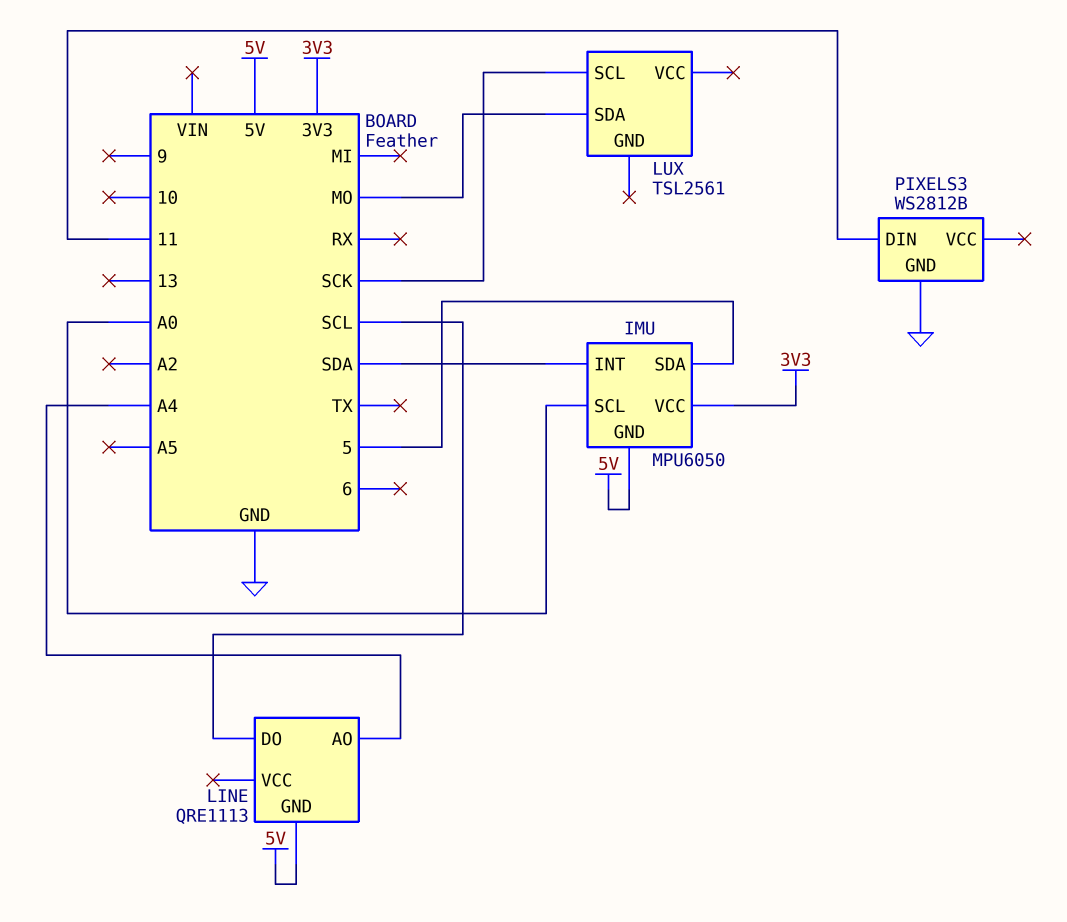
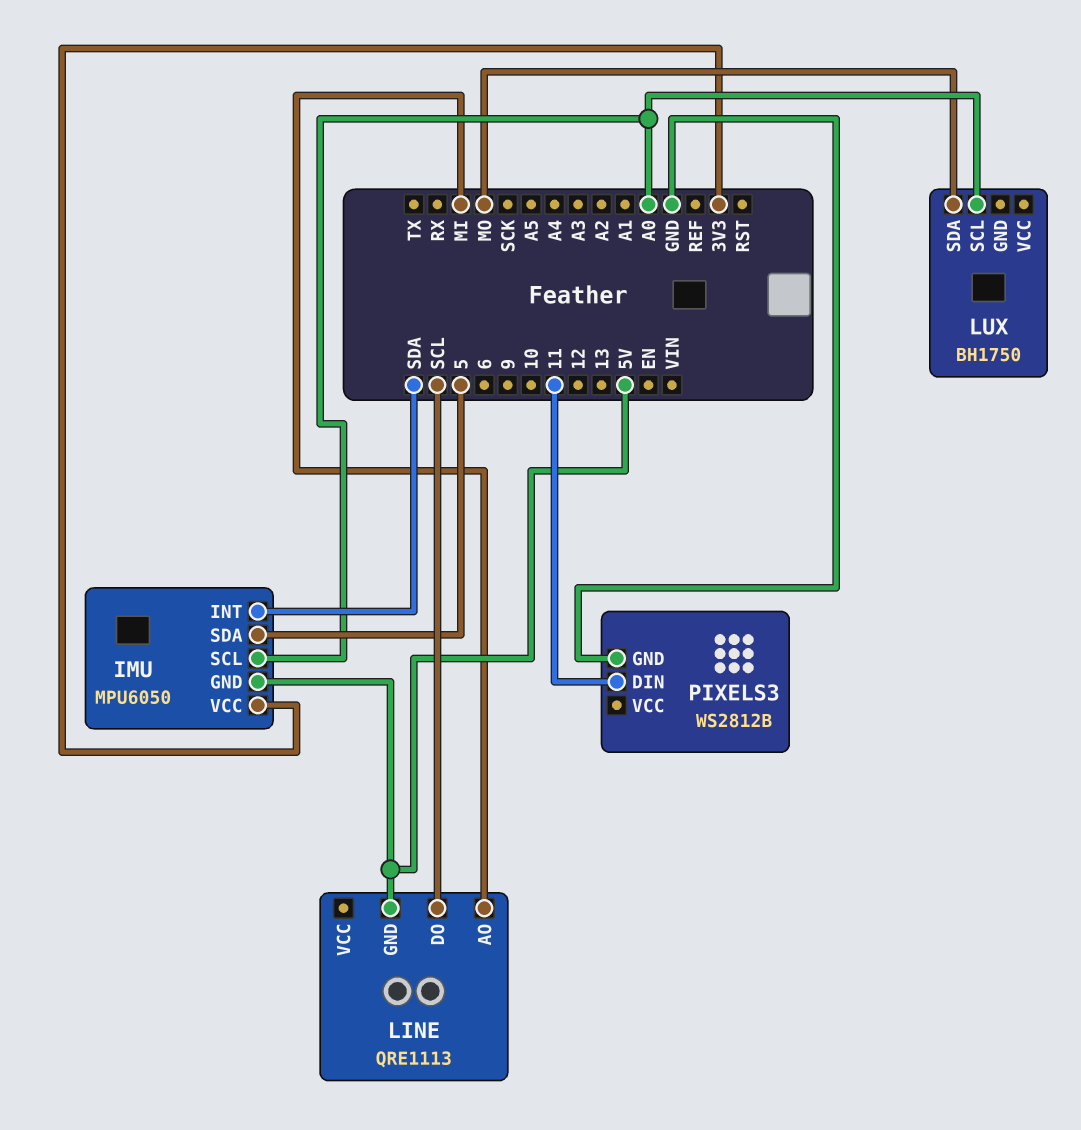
LINE pin AO: A4 -> MI
LUX: TSL2561 -> BH1750
LUX pin SCL: SCK -> A0

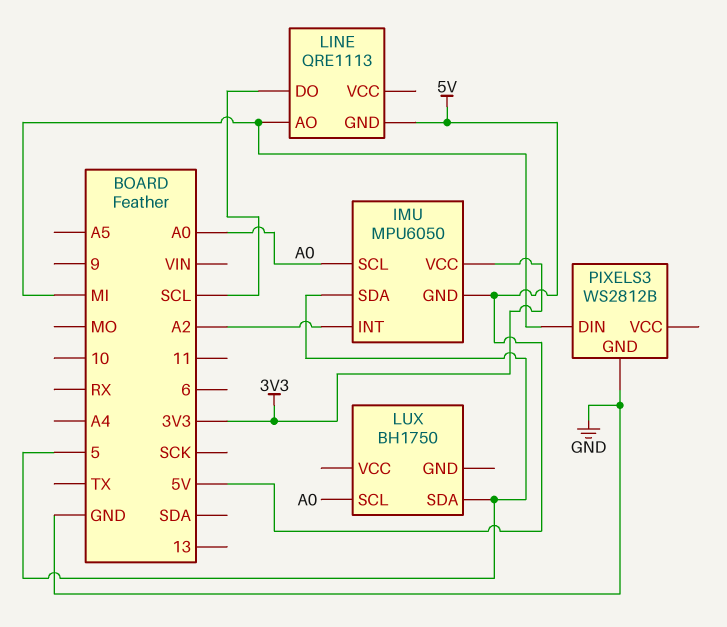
IMU pin INT: SDA -> A2
LUX pin SDA: MO -> 5
PIXELS3 pin DIN: 11 -> MI

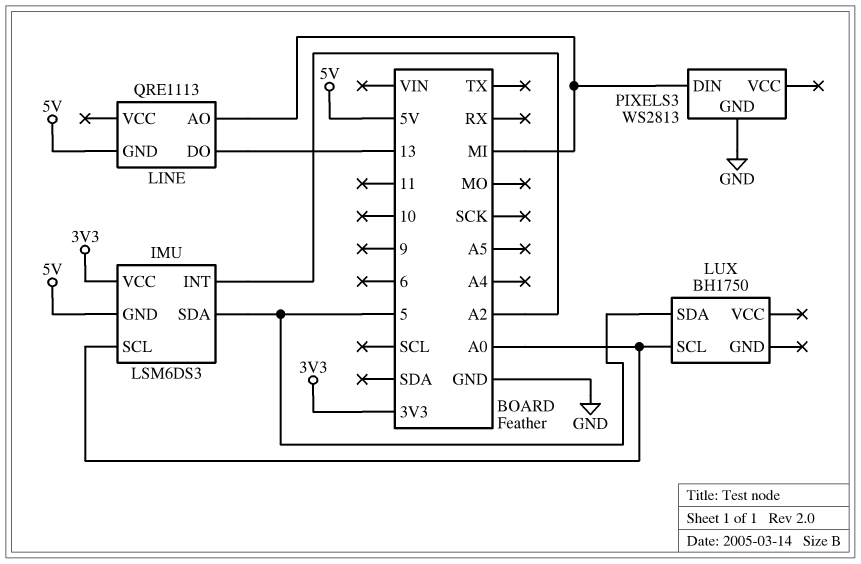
IMU: MPU6050 -> LSM6DS3
LINE pin DO: SCL -> 13
PIXELS3: WS2812B -> WS2813

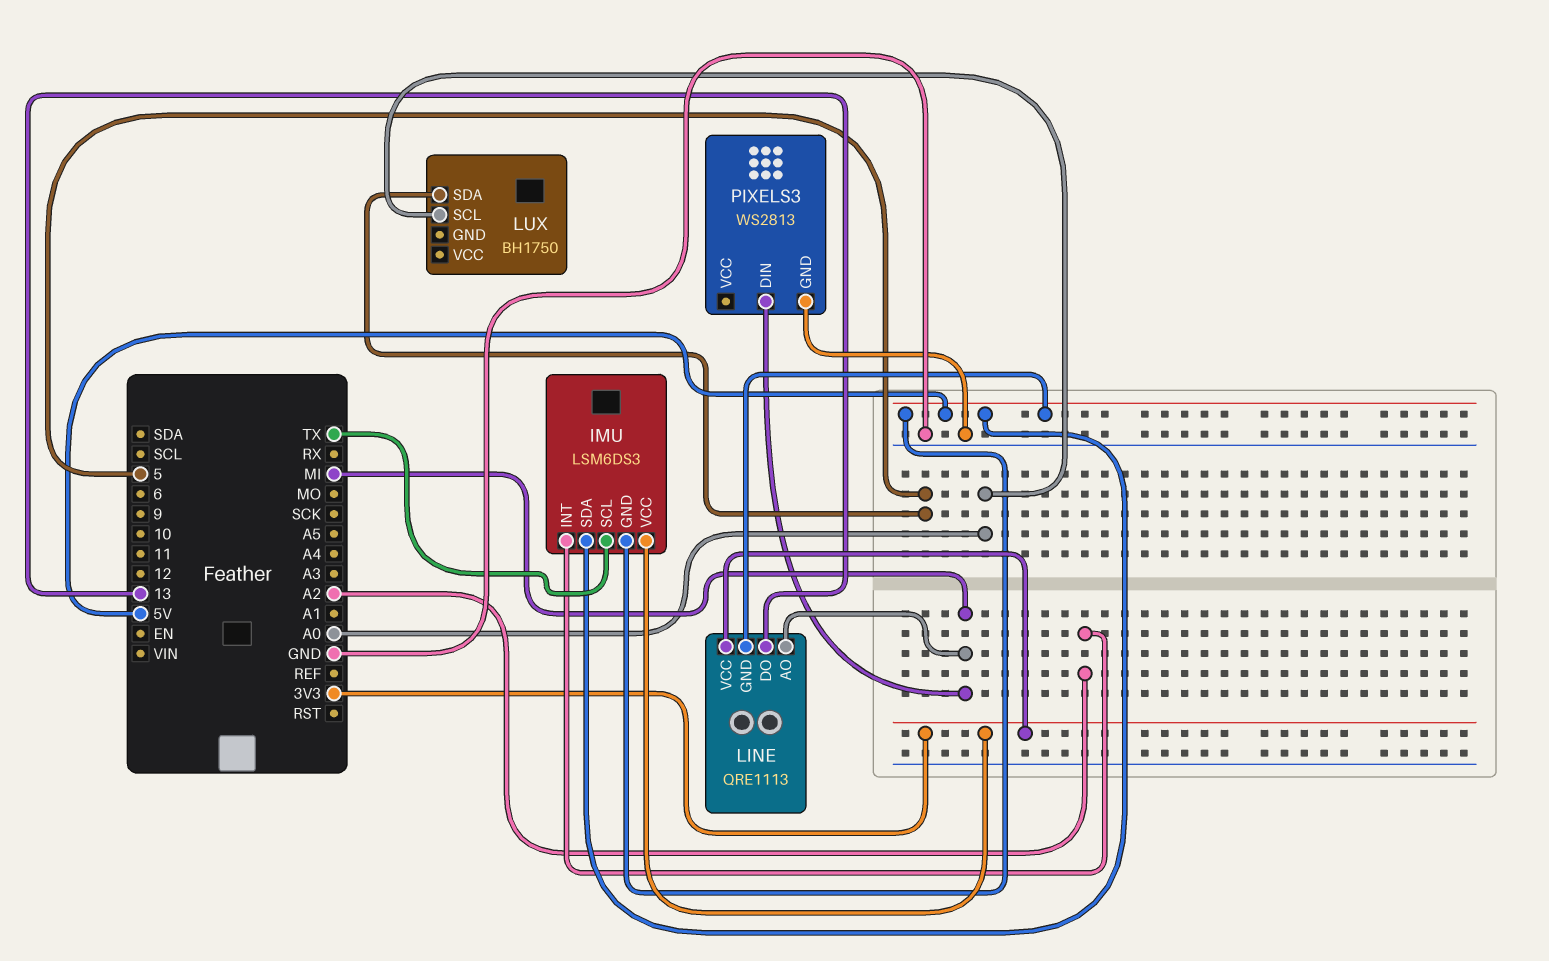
IMU pin SCL: A0 -> TX
IMU pin SDA: 5 -> 5V
LINE pin VCC: none -> 3V3

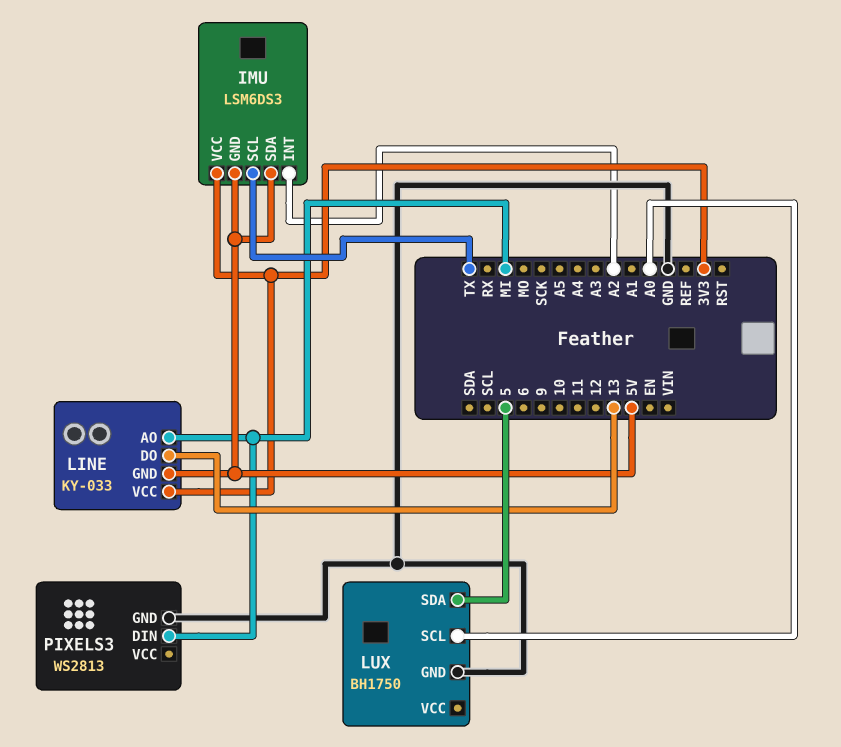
LINE: QRE1113 -> KY-033
LUX pin GND: none -> GND

